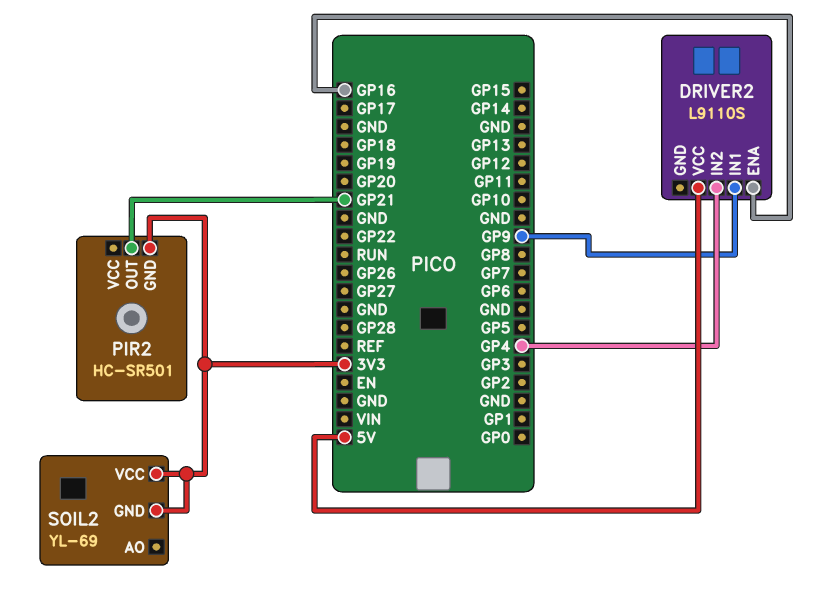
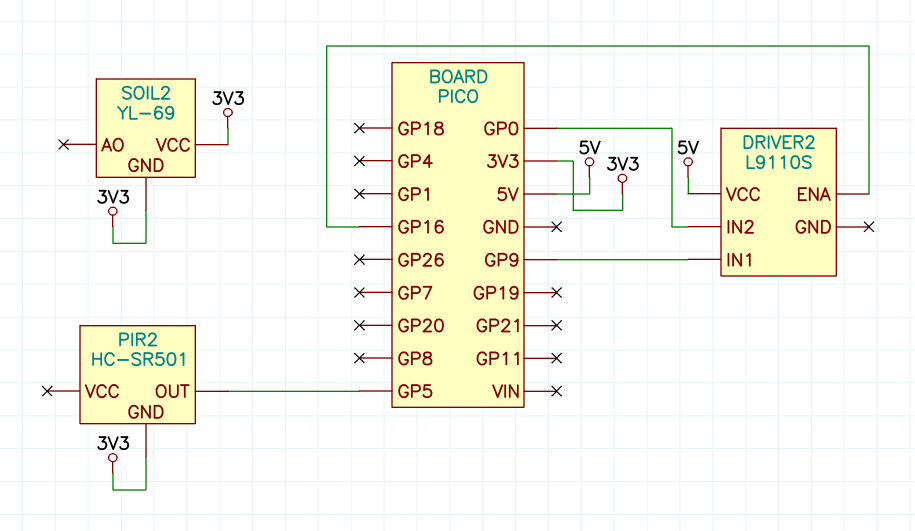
DRIVER2 pin IN2: GP4 -> GP0
PIR2 pin OUT: GP21 -> GP5

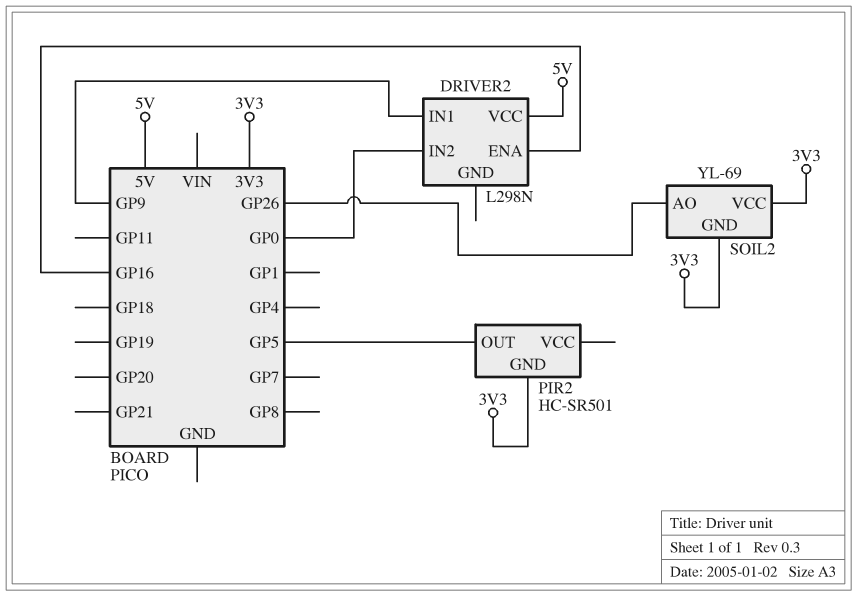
DRIVER2: L9110S -> L298N
SOIL2 pin AO: none -> GP26

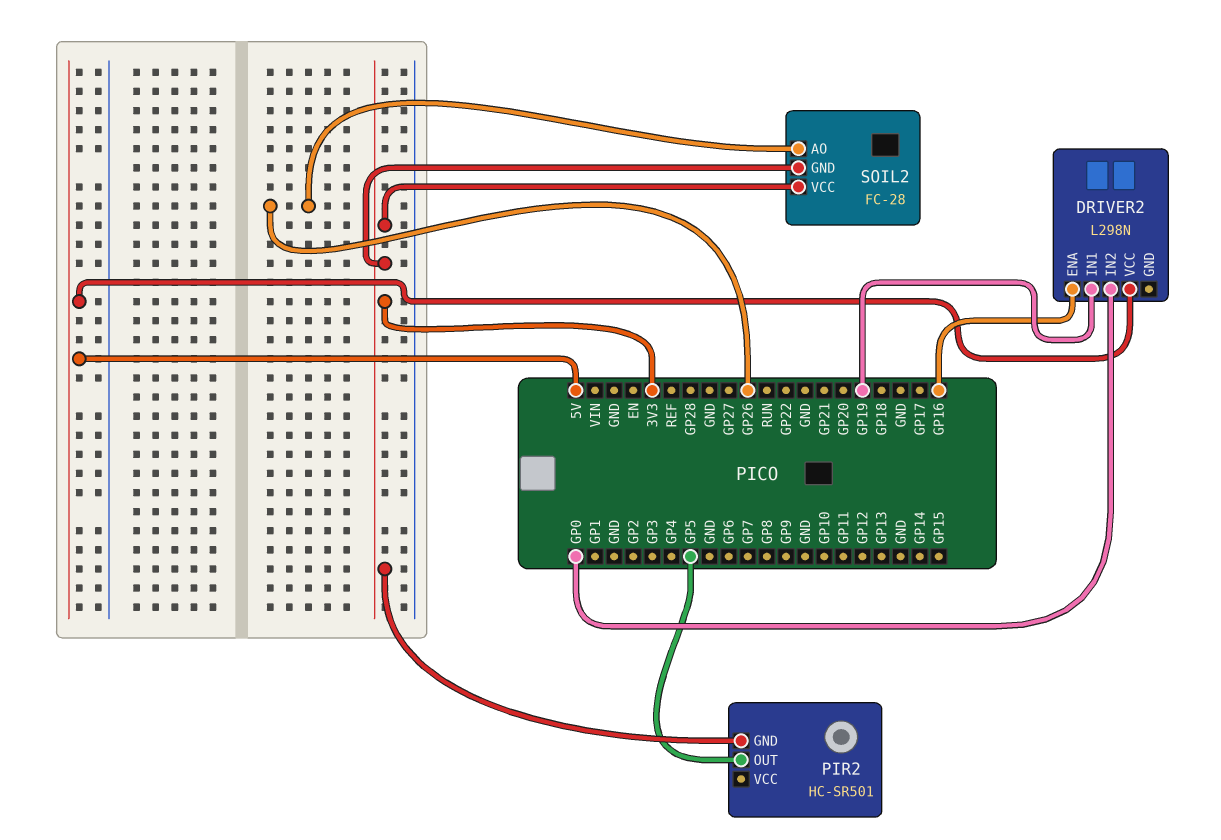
DRIVER2 pin IN1: GP9 -> GP19
SOIL2: YL-69 -> FC-28

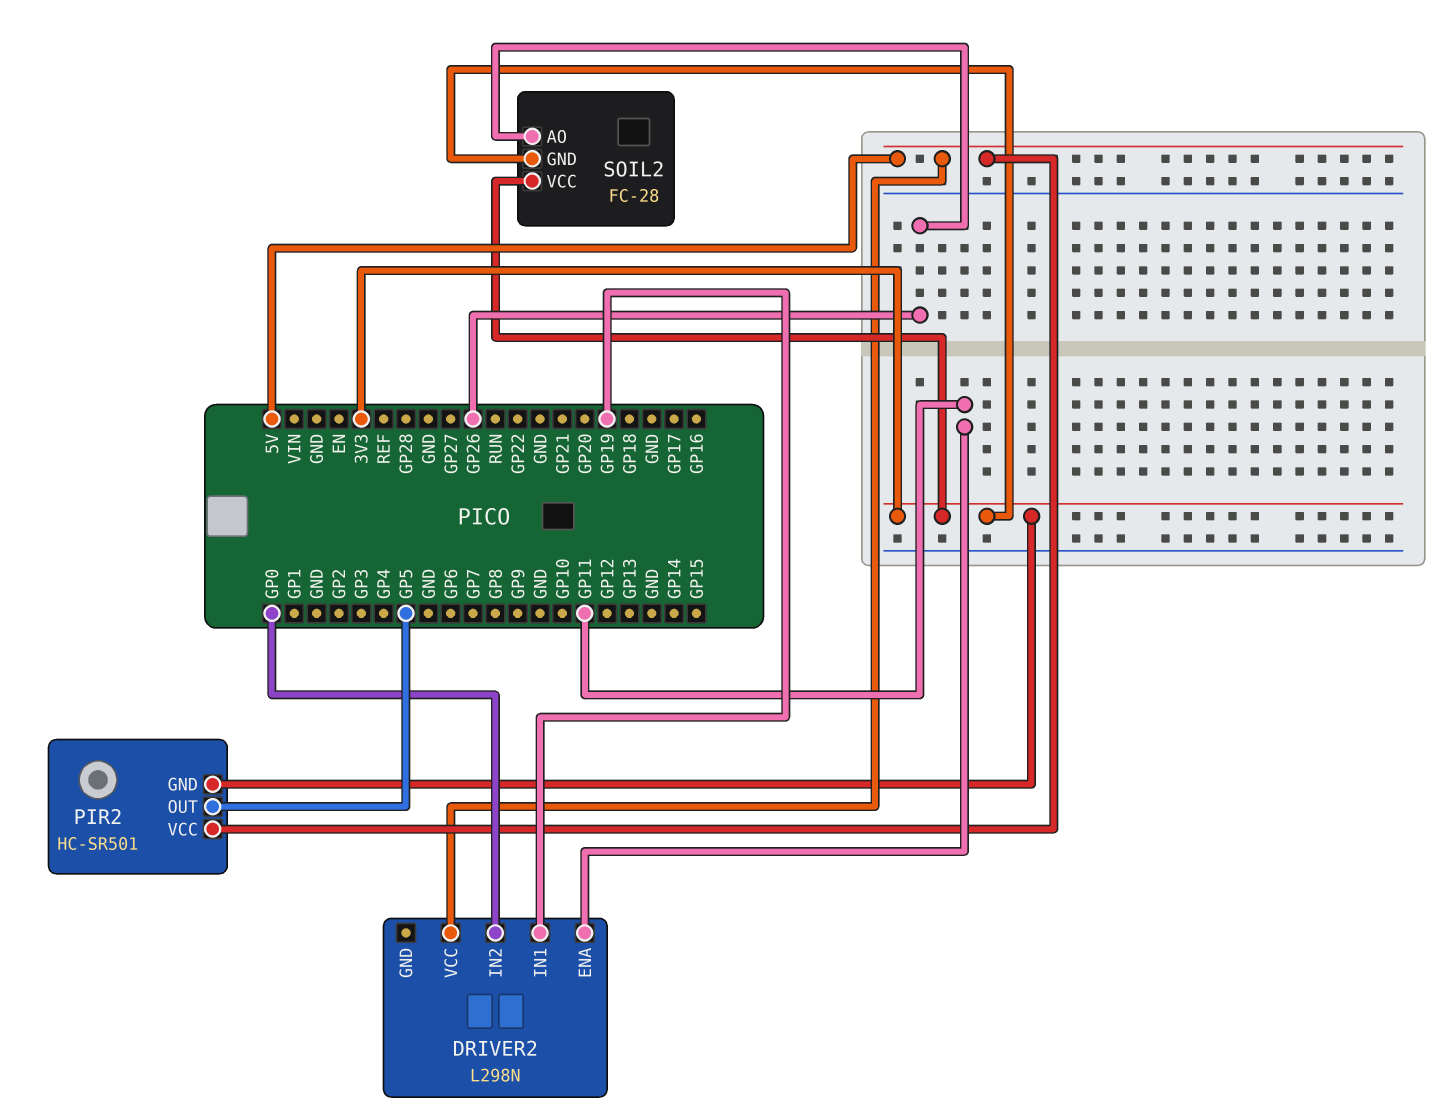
DRIVER2 pin ENA: GP16 -> GP11
PIR2 pin VCC: none -> 5V

